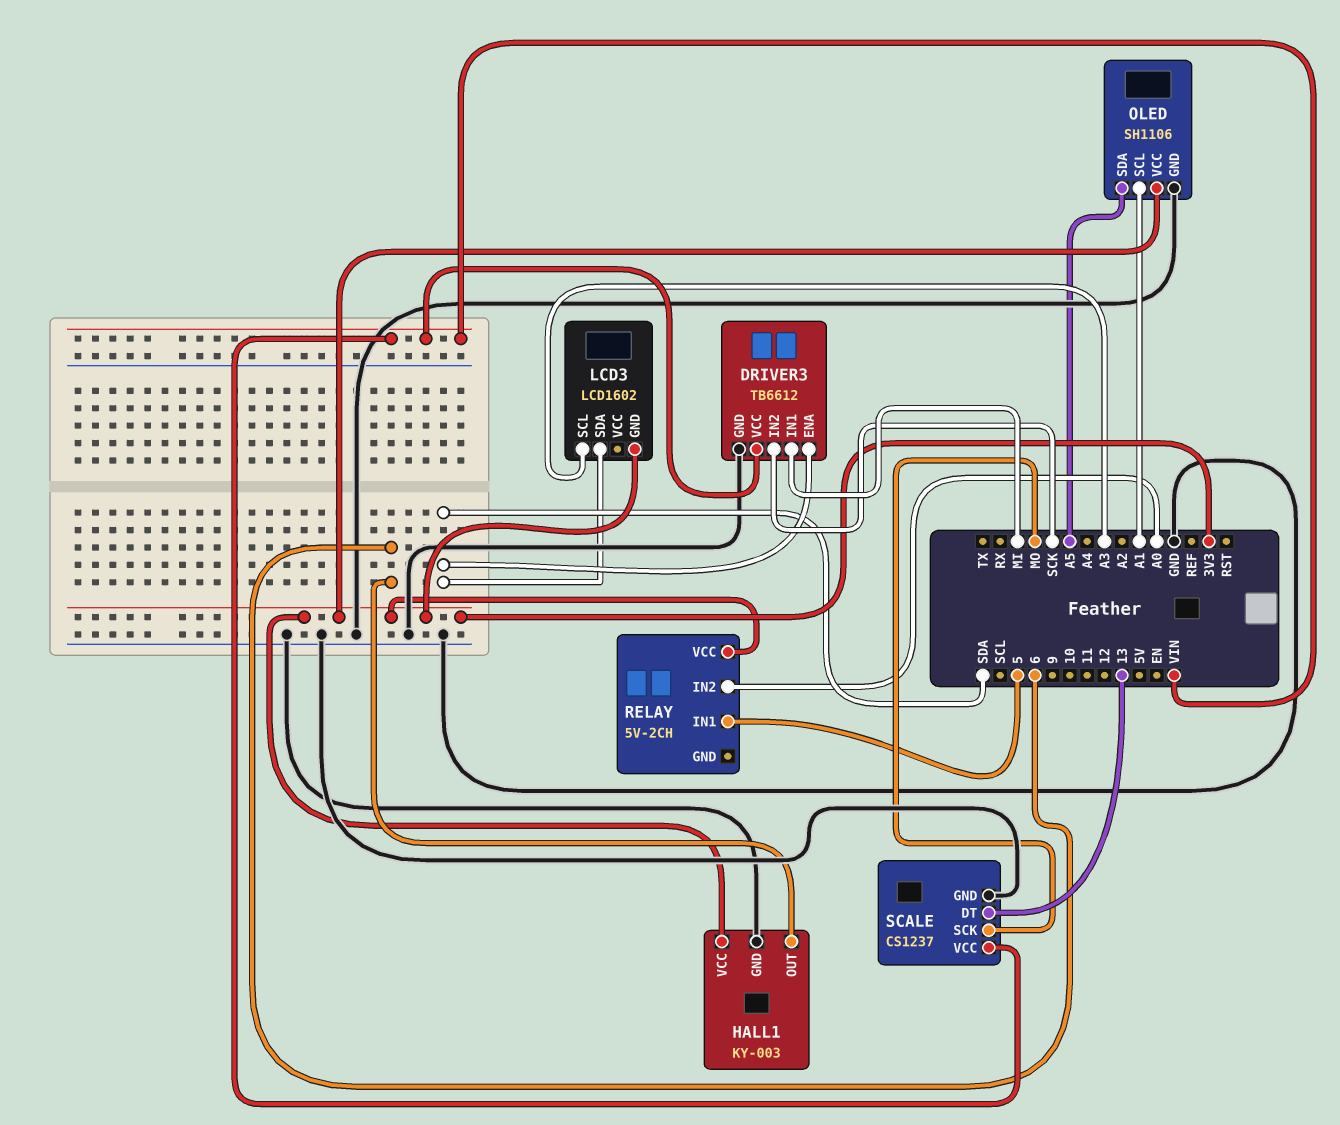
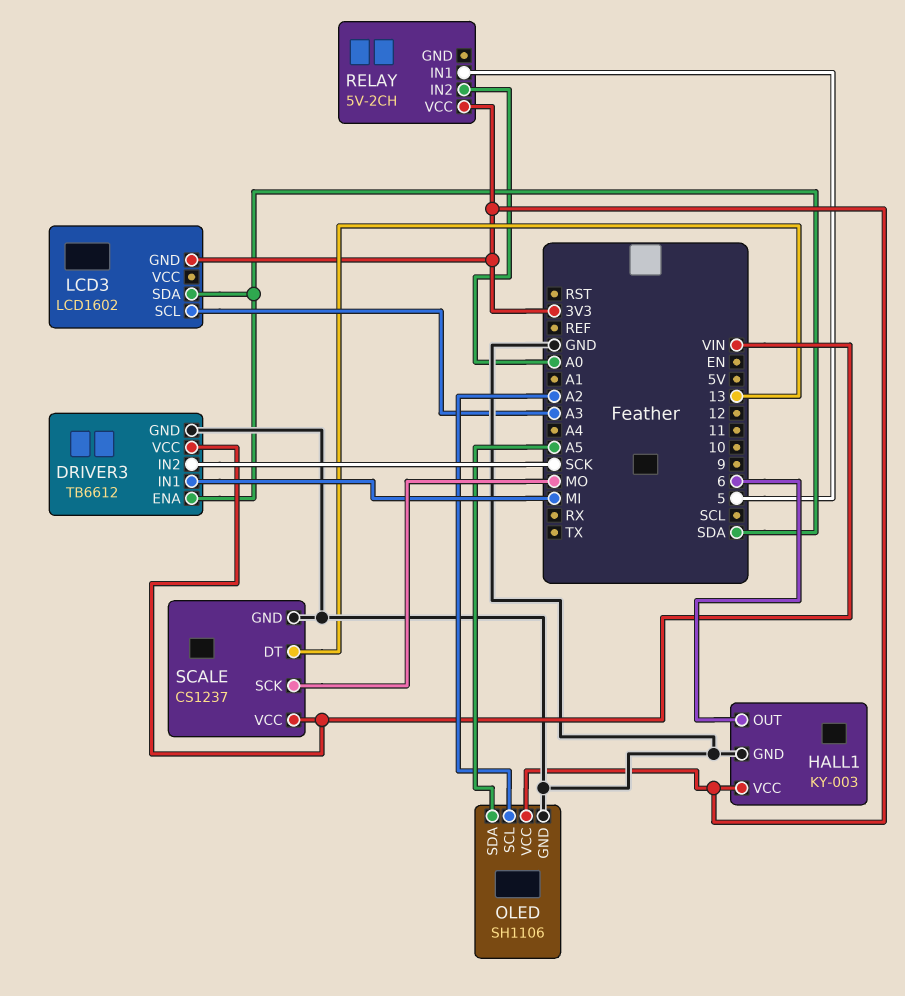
OLED pin SCL: A1 -> A2

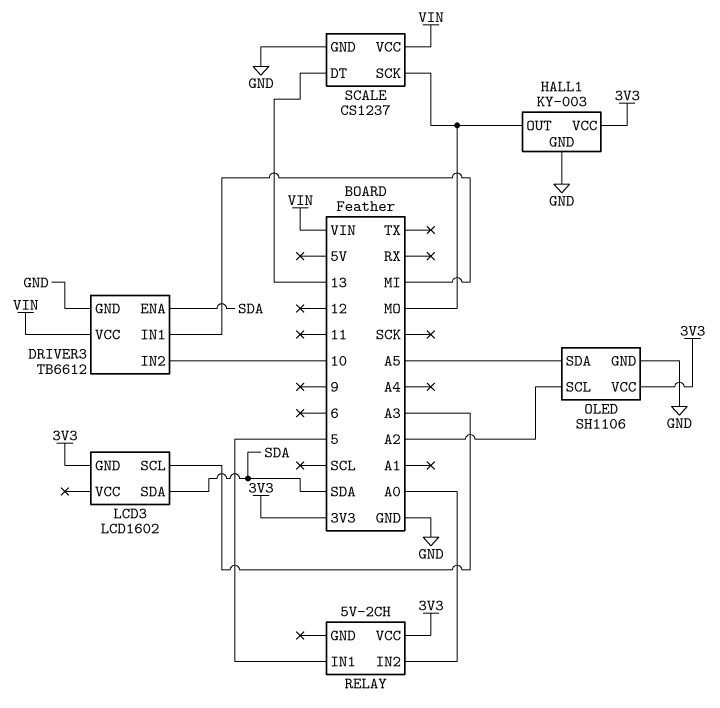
DRIVER3 pin IN2: SCK -> 10
HALL1 pin OUT: 6 -> MO

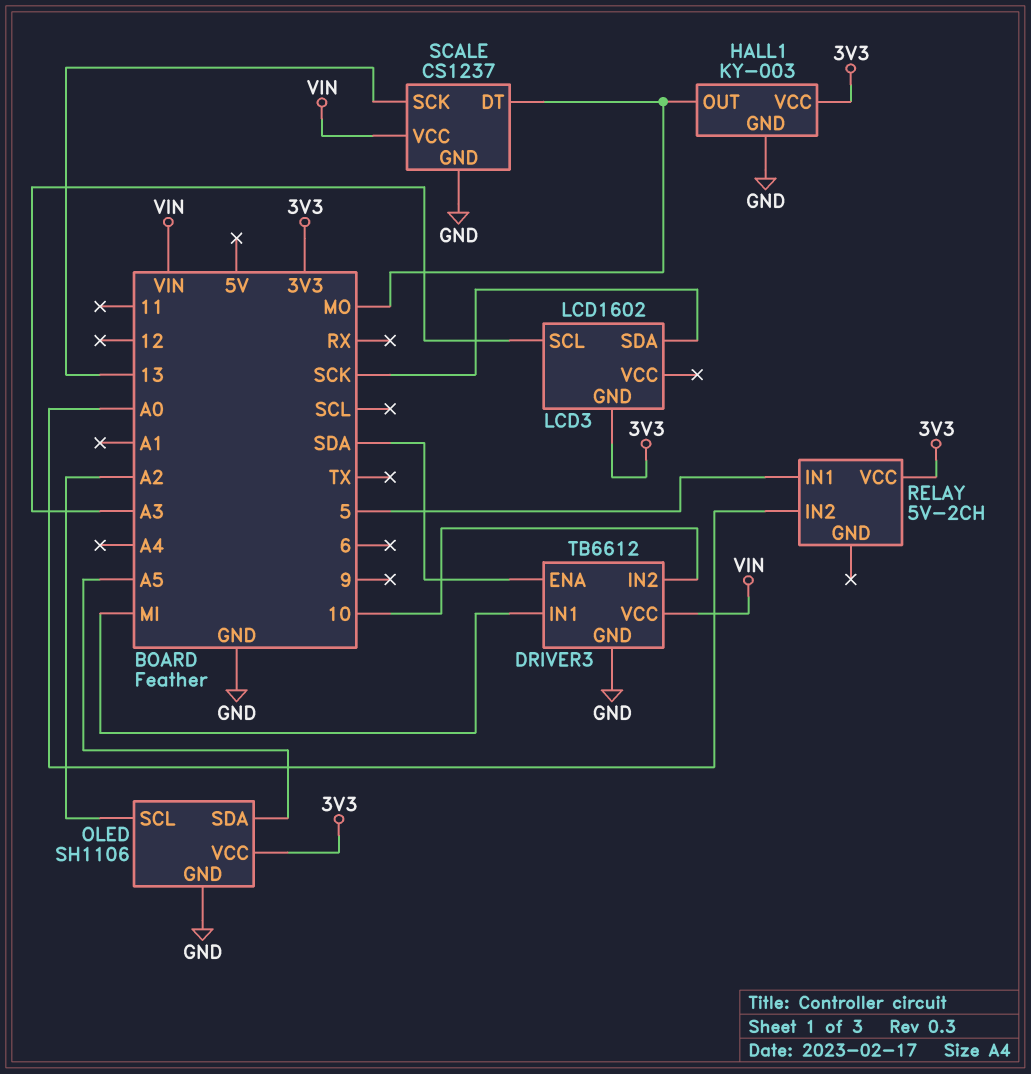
LCD3 pin SDA: SDA -> SCK
SCALE pin DT: 13 -> MO
SCALE pin SCK: MO -> 13

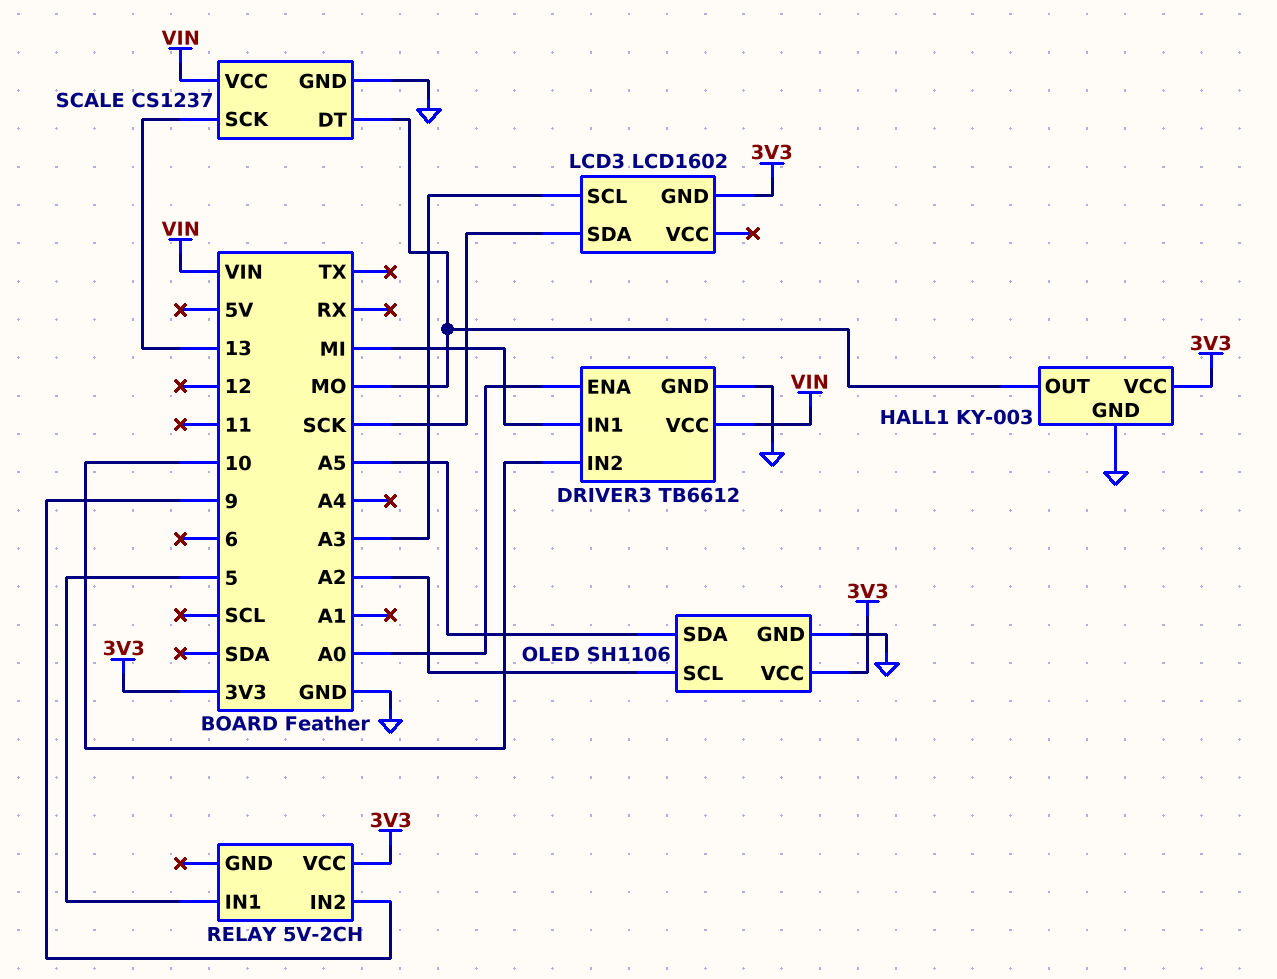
DRIVER3 pin ENA: SDA -> A0
RELAY pin IN2: A0 -> 9

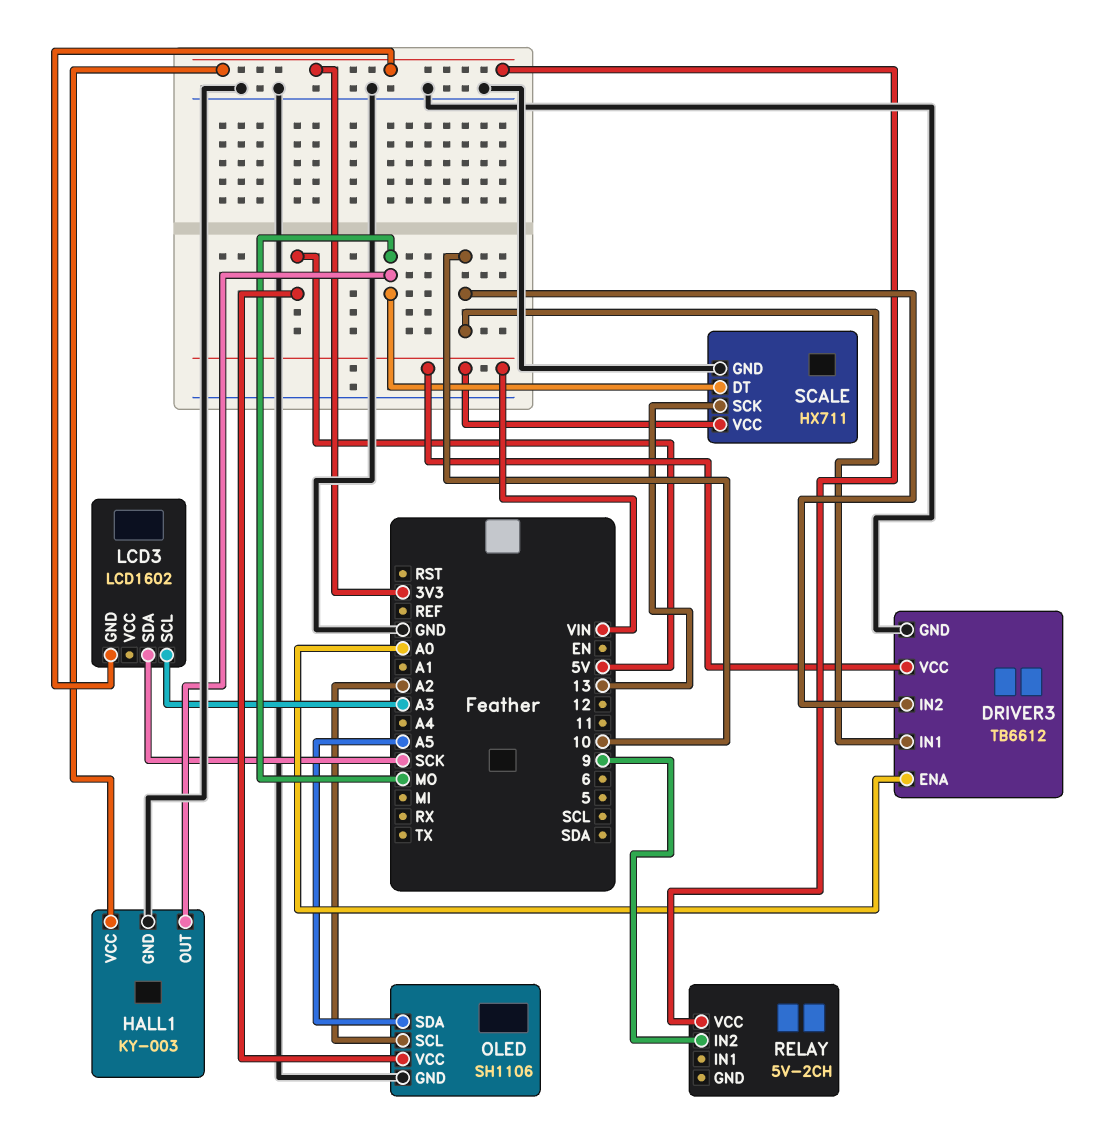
DRIVER3 pin IN1: MI -> 10
OLED pin VCC: 3V3 -> 5V
RELAY pin IN1: 5 -> none
SCALE: CS1237 -> HX711

